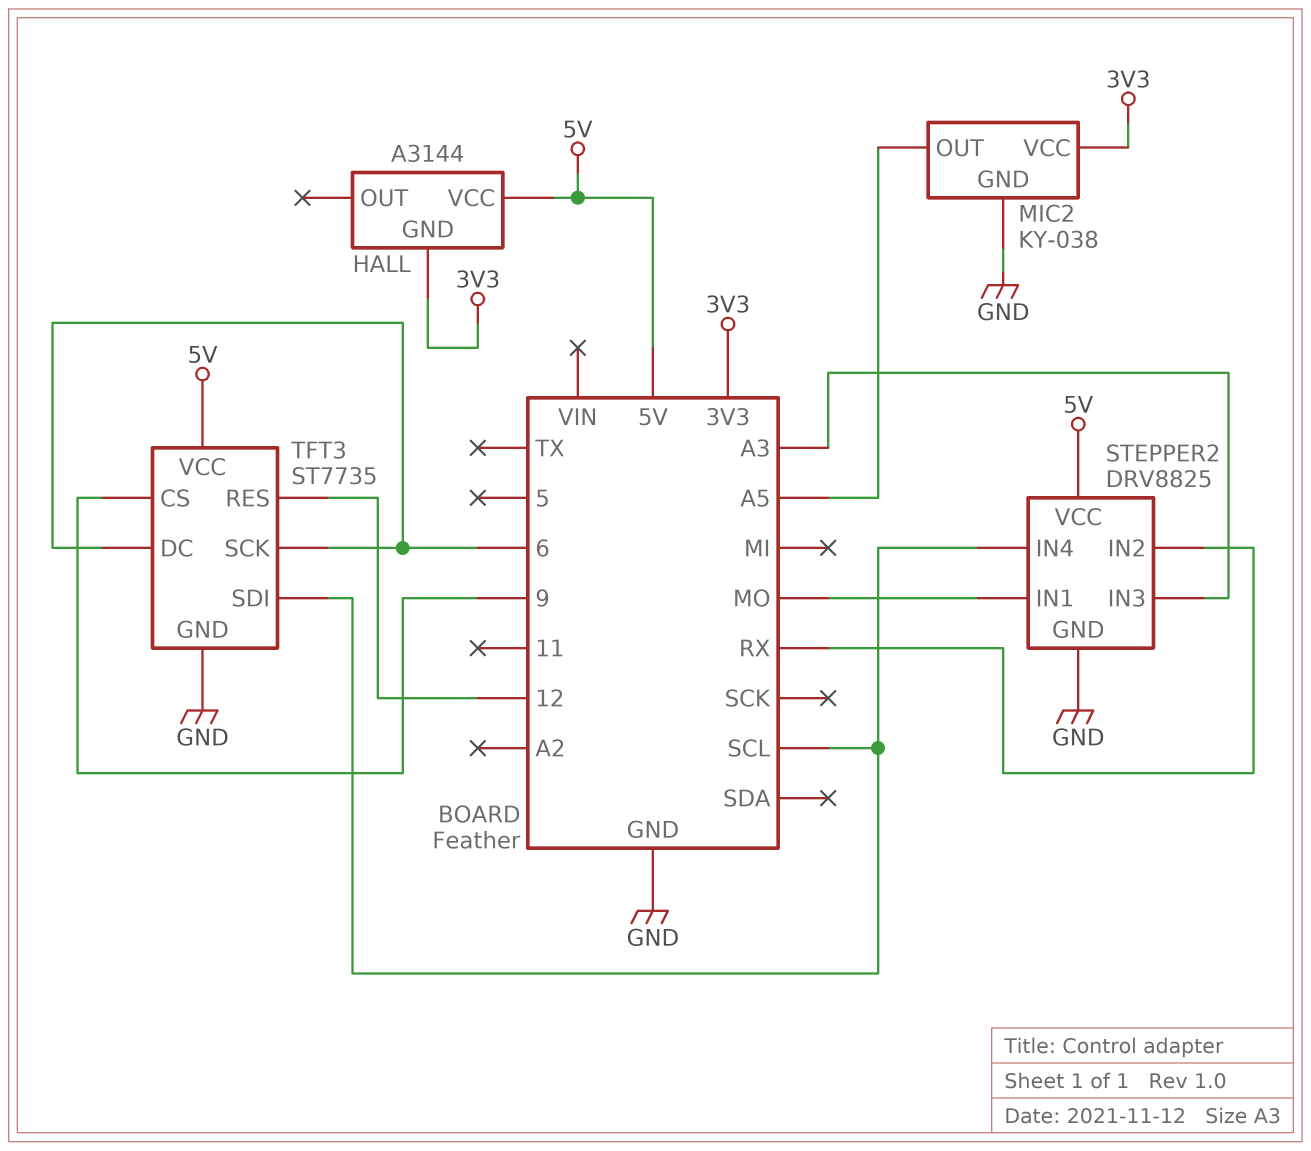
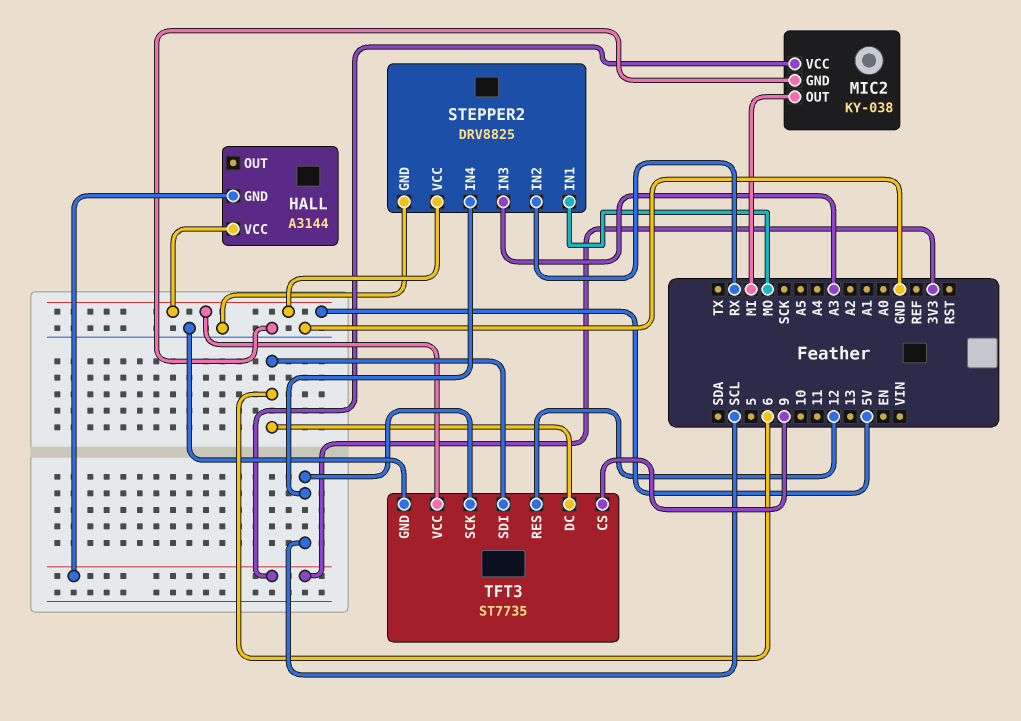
MIC2 pin OUT: A5 -> MI
TFT3 pin SCK: 6 -> SCL
TFT3 pin SDI: SCL -> 6

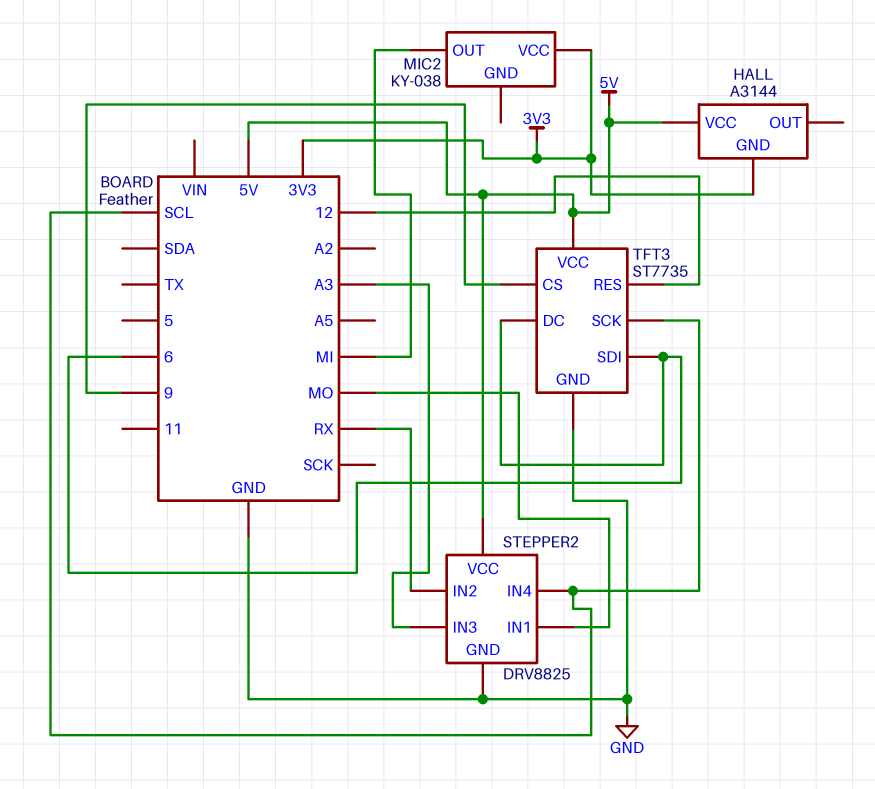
MIC2 pin GND: GND -> none

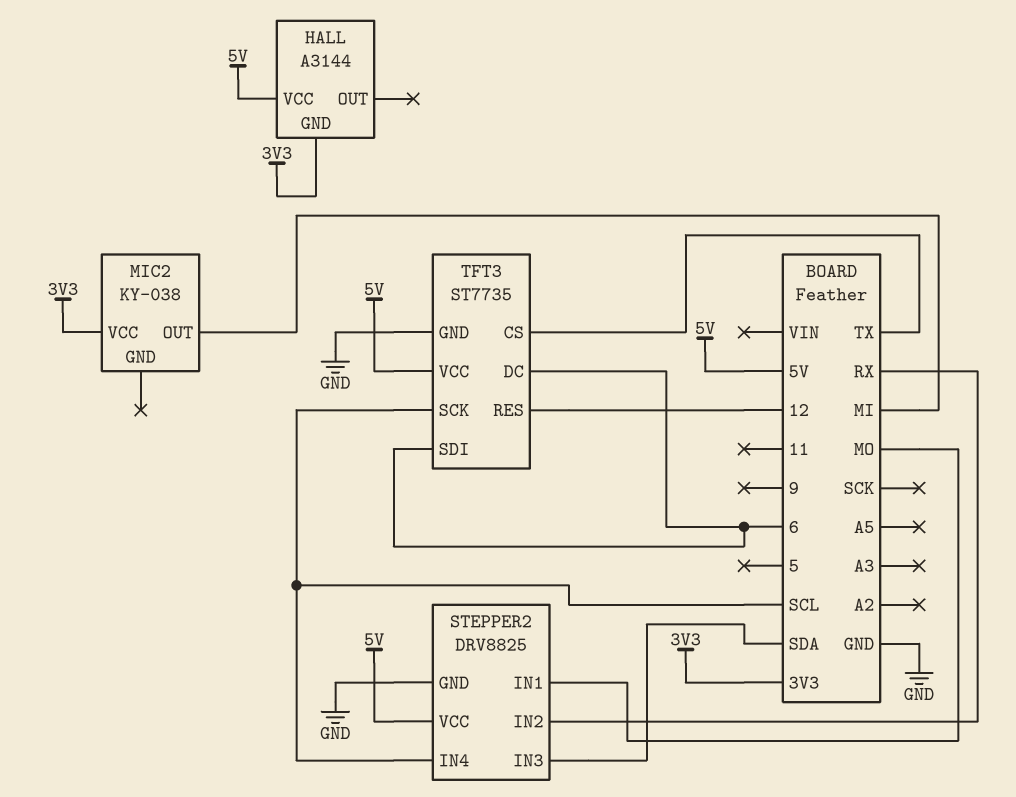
STEPPER2 pin IN3: A3 -> SDA
TFT3 pin CS: 9 -> TX

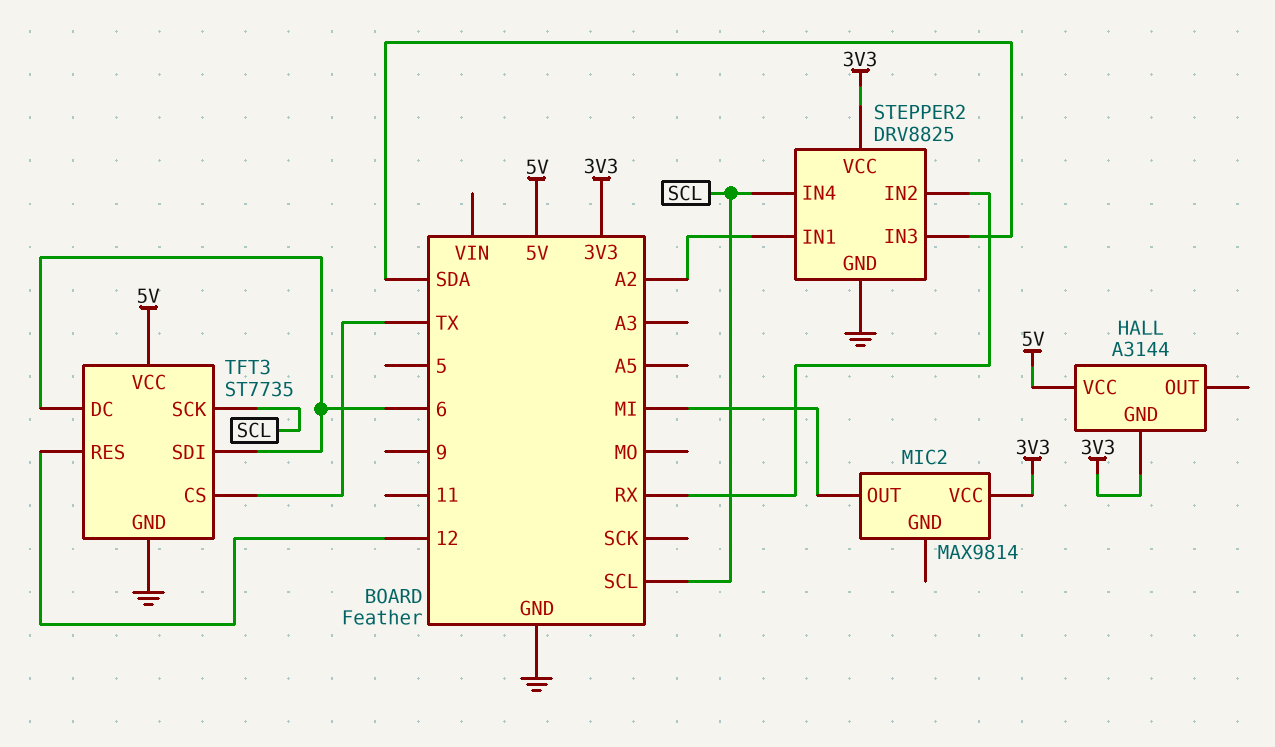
MIC2: KY-038 -> MAX9814
STEPPER2 pin IN1: MO -> A2
STEPPER2 pin VCC: 5V -> 3V3

